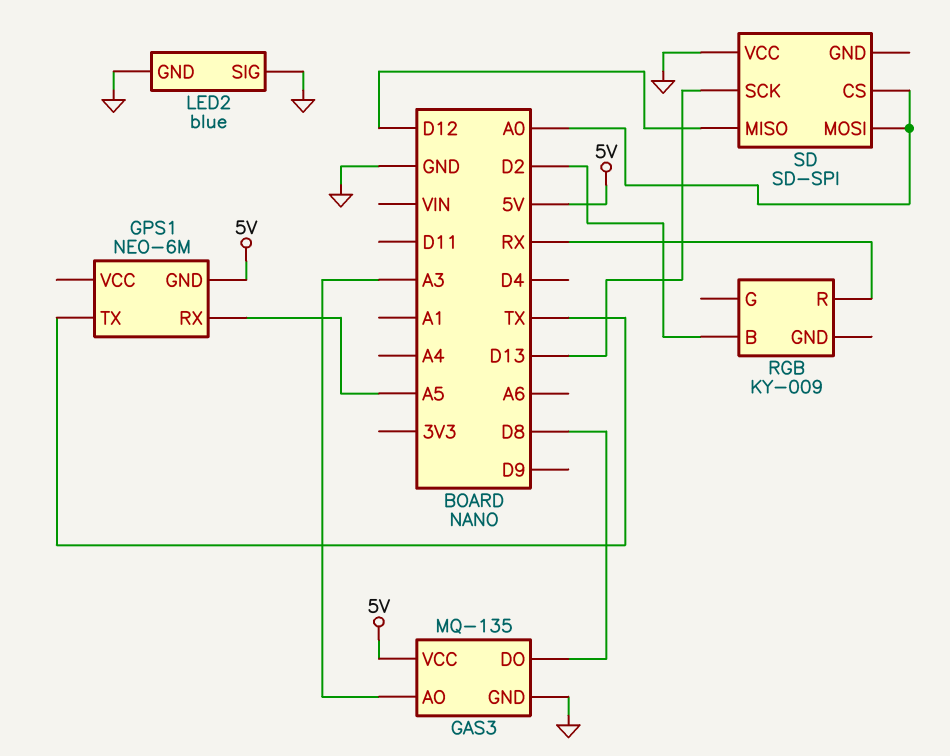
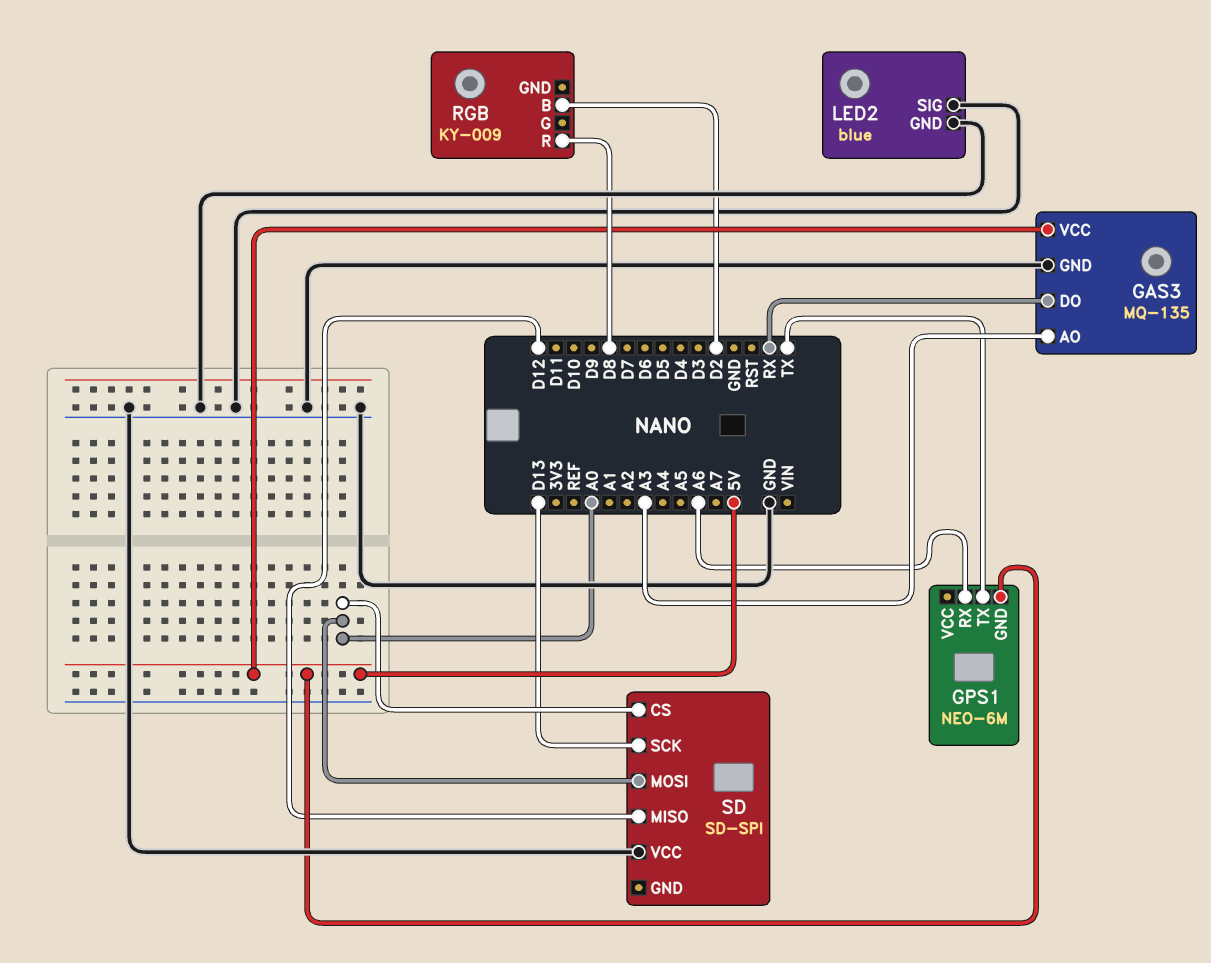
GAS3 pin DO: D8 -> RX
GPS1 pin RX: A5 -> A6
RGB pin R: RX -> D8

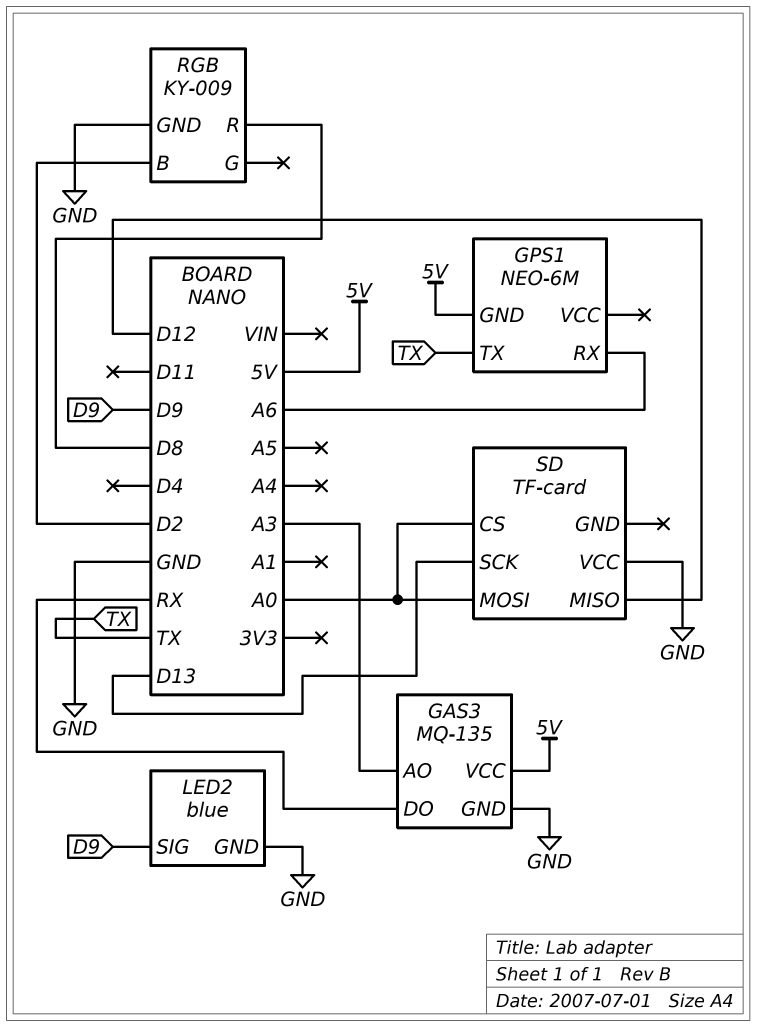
LED2 pin SIG: GND -> D9
RGB pin GND: none -> GND
SD: SD-SPI -> TF-card

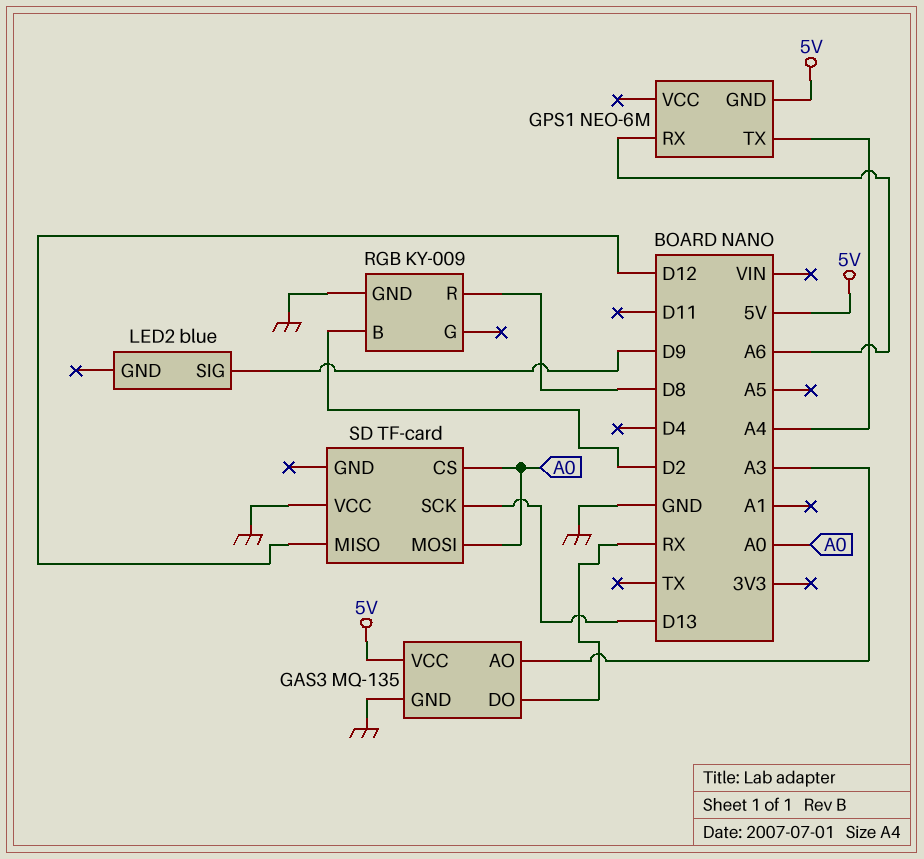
GPS1 pin TX: TX -> A4
LED2 pin GND: GND -> none

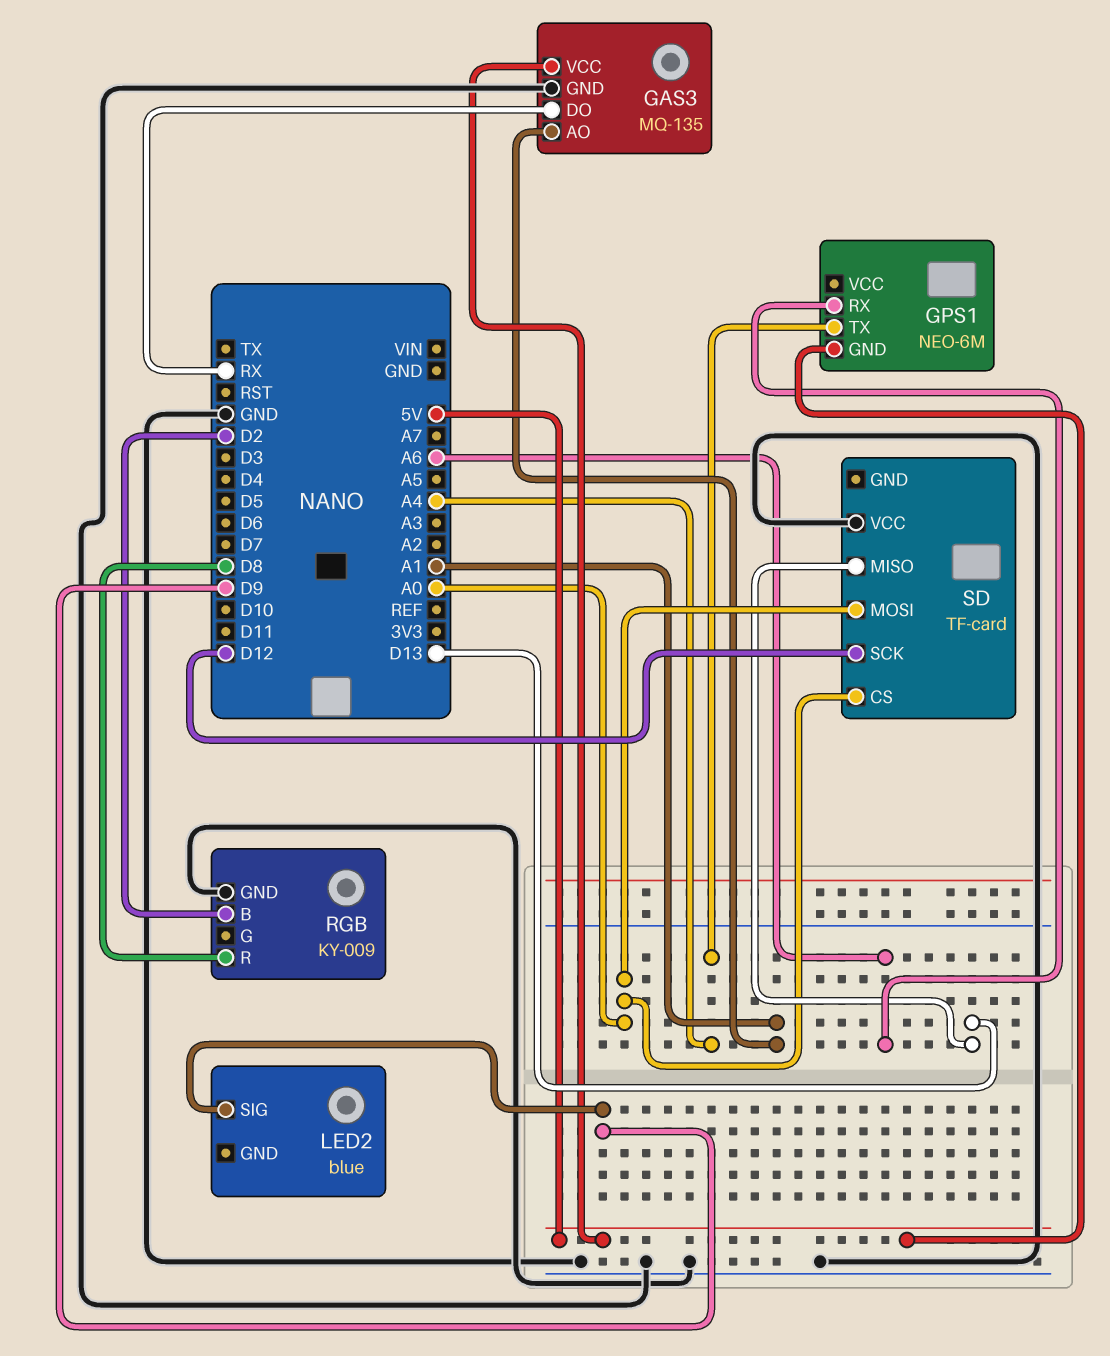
GAS3 pin AO: A3 -> A1
SD pin MISO: D12 -> D13
SD pin SCK: D13 -> D12

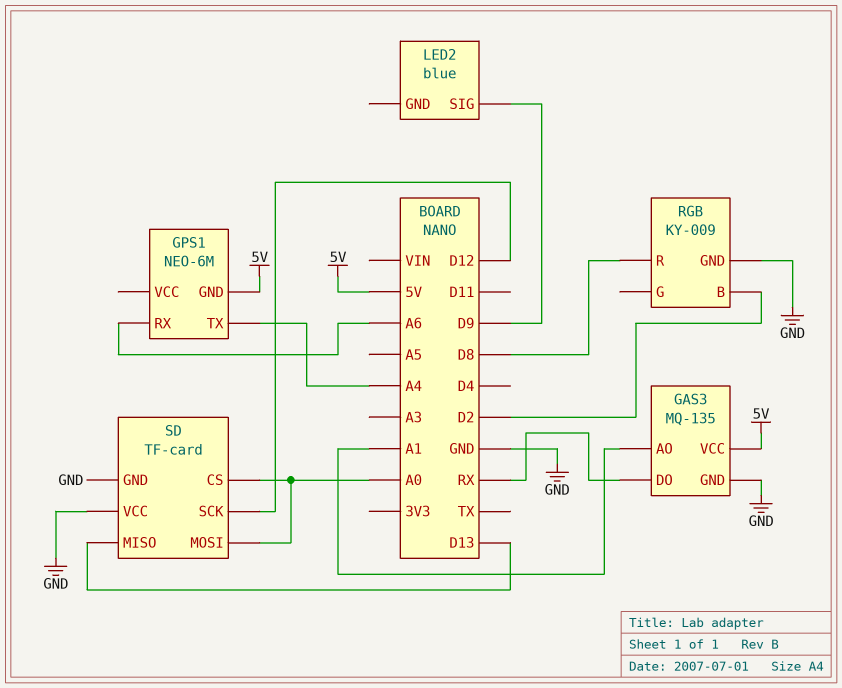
SD pin GND: none -> GND

